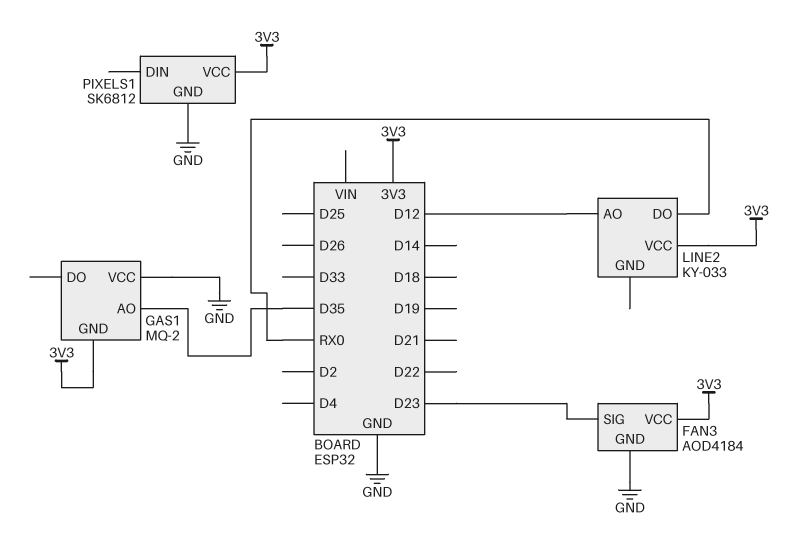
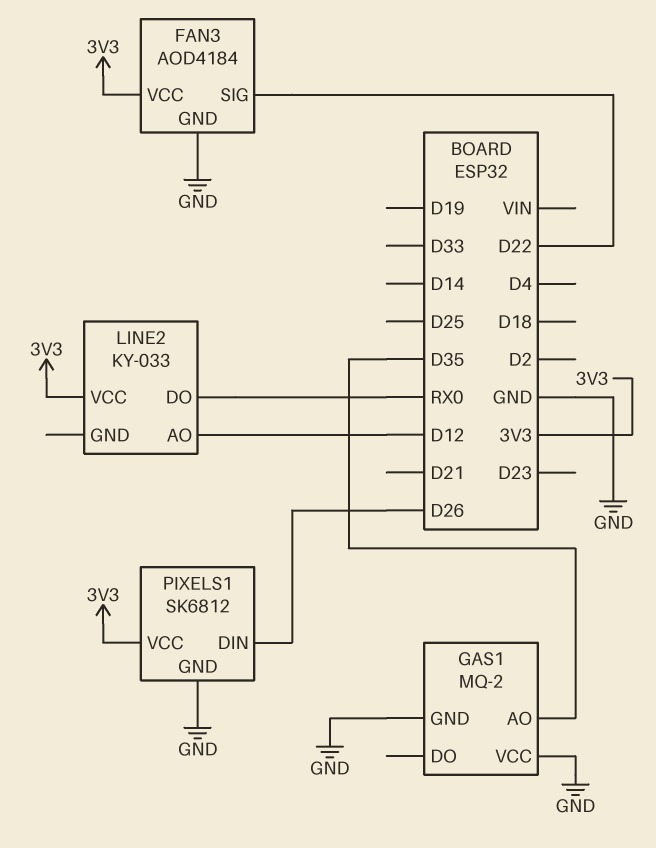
FAN3 pin SIG: D23 -> D22
GAS1 pin GND: 3V3 -> GND
PIXELS1 pin DIN: none -> D26

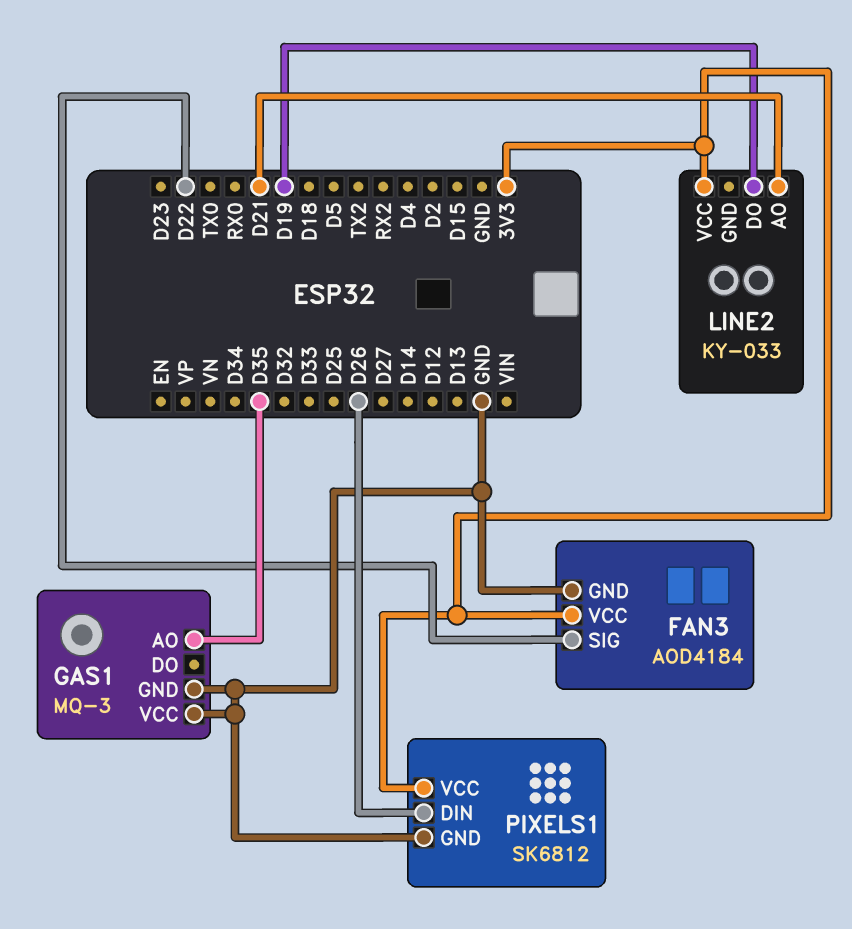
GAS1: MQ-2 -> MQ-3
LINE2 pin AO: D12 -> D21
LINE2 pin DO: RX0 -> D19

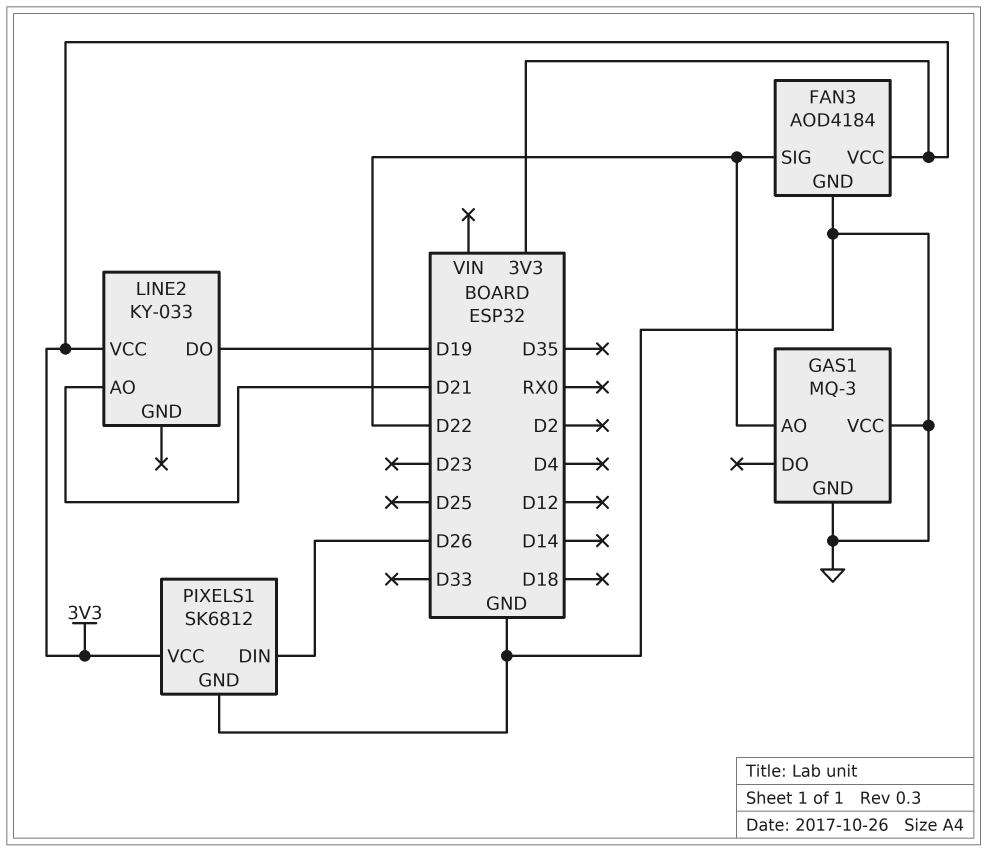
GAS1 pin AO: D35 -> D22

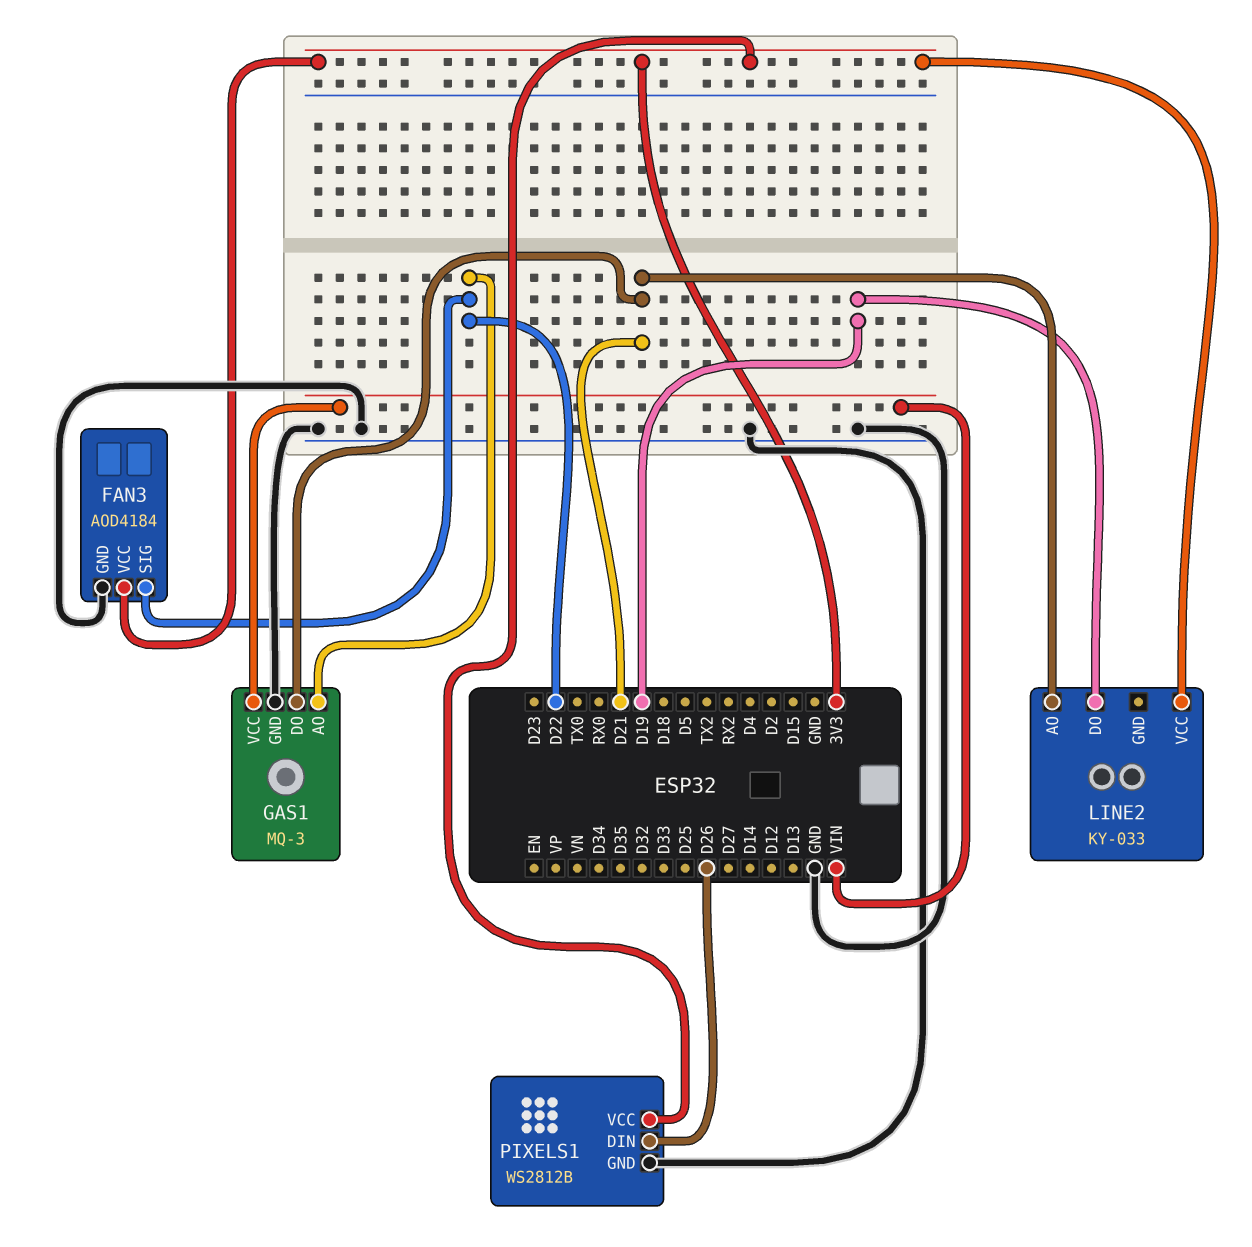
GAS1 pin DO: none -> D21
GAS1 pin VCC: GND -> VIN
PIXELS1: SK6812 -> WS2812B

